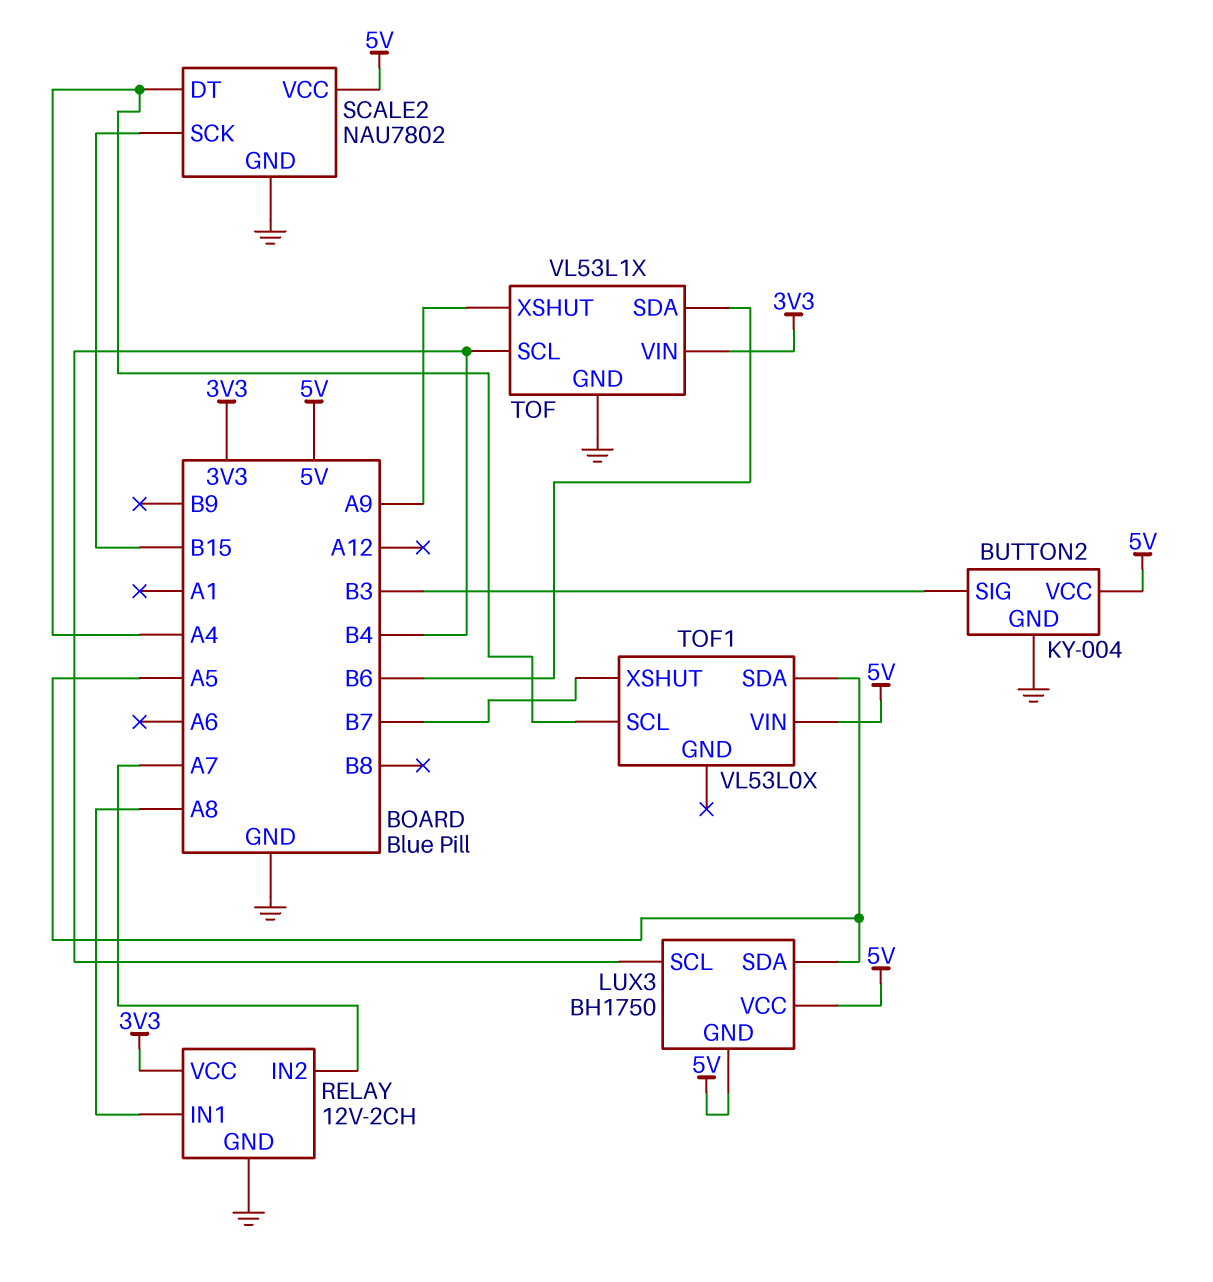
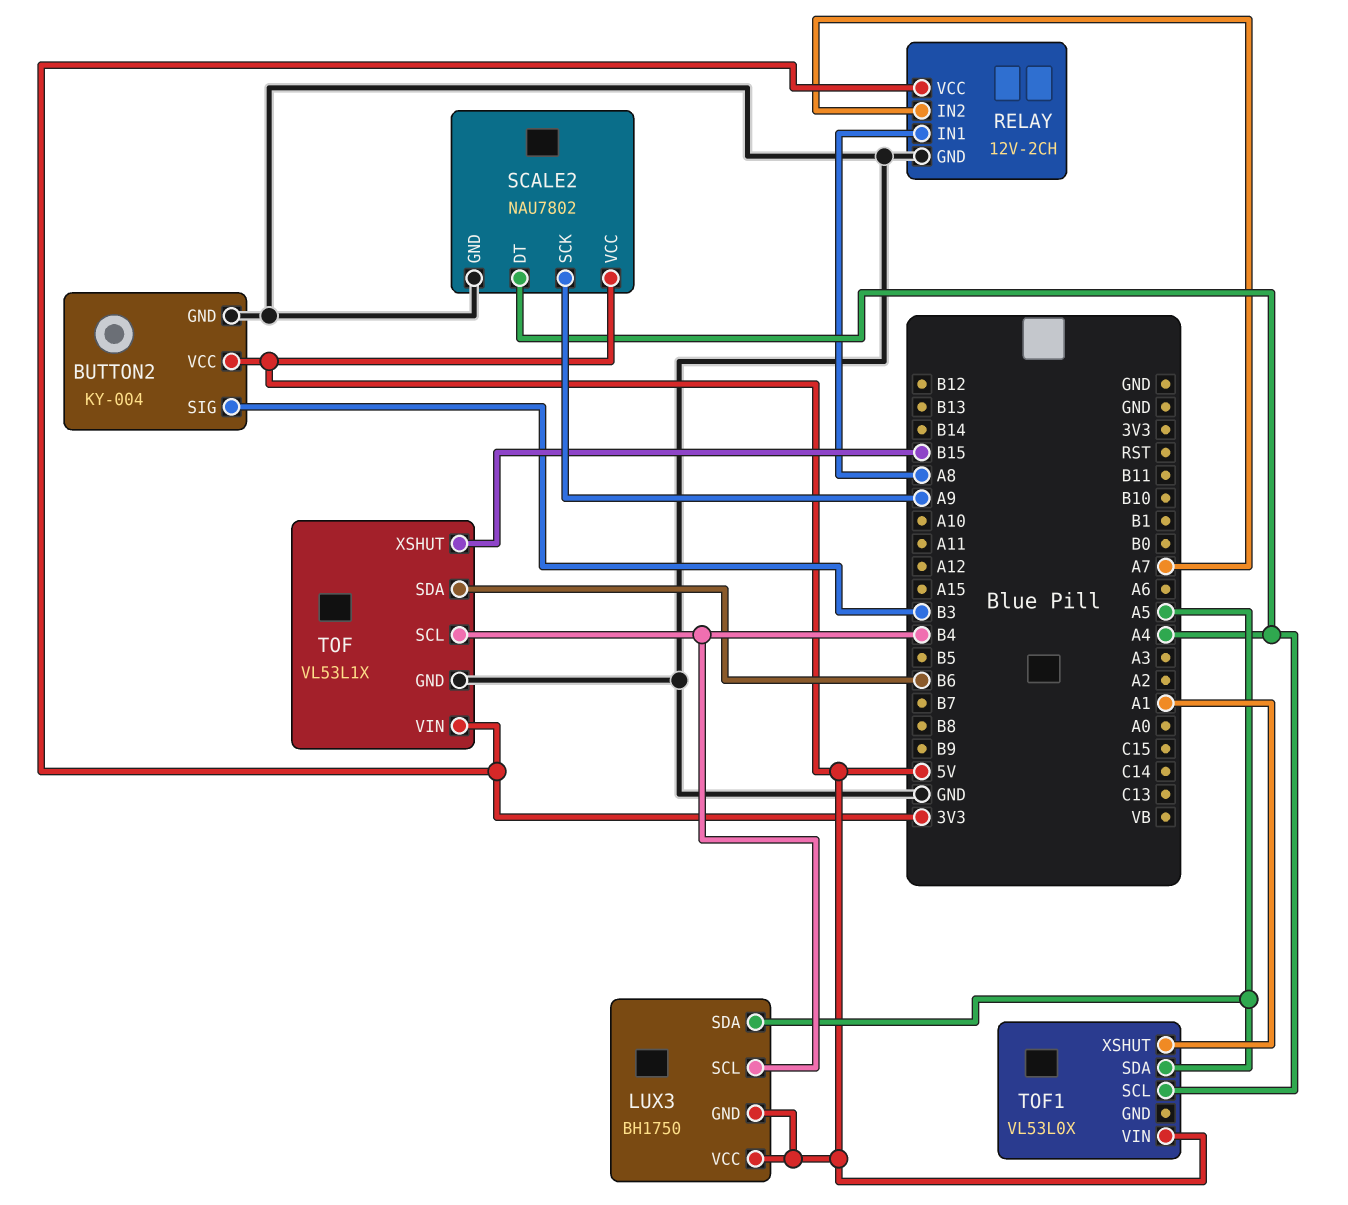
SCALE2 pin SCK: B15 -> A9
TOF pin XSHUT: A9 -> B15
TOF1 pin XSHUT: B7 -> A1

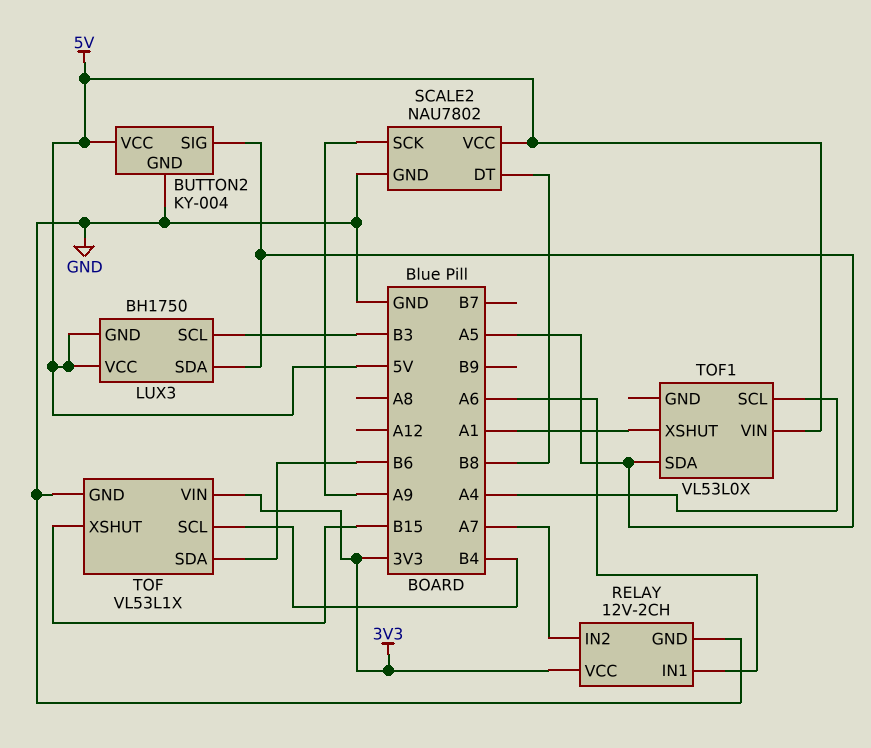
BUTTON2 pin SIG: B3 -> A5
LUX3 pin SCL: B4 -> B3
RELAY pin IN1: A8 -> A6
SCALE2 pin DT: A4 -> B8

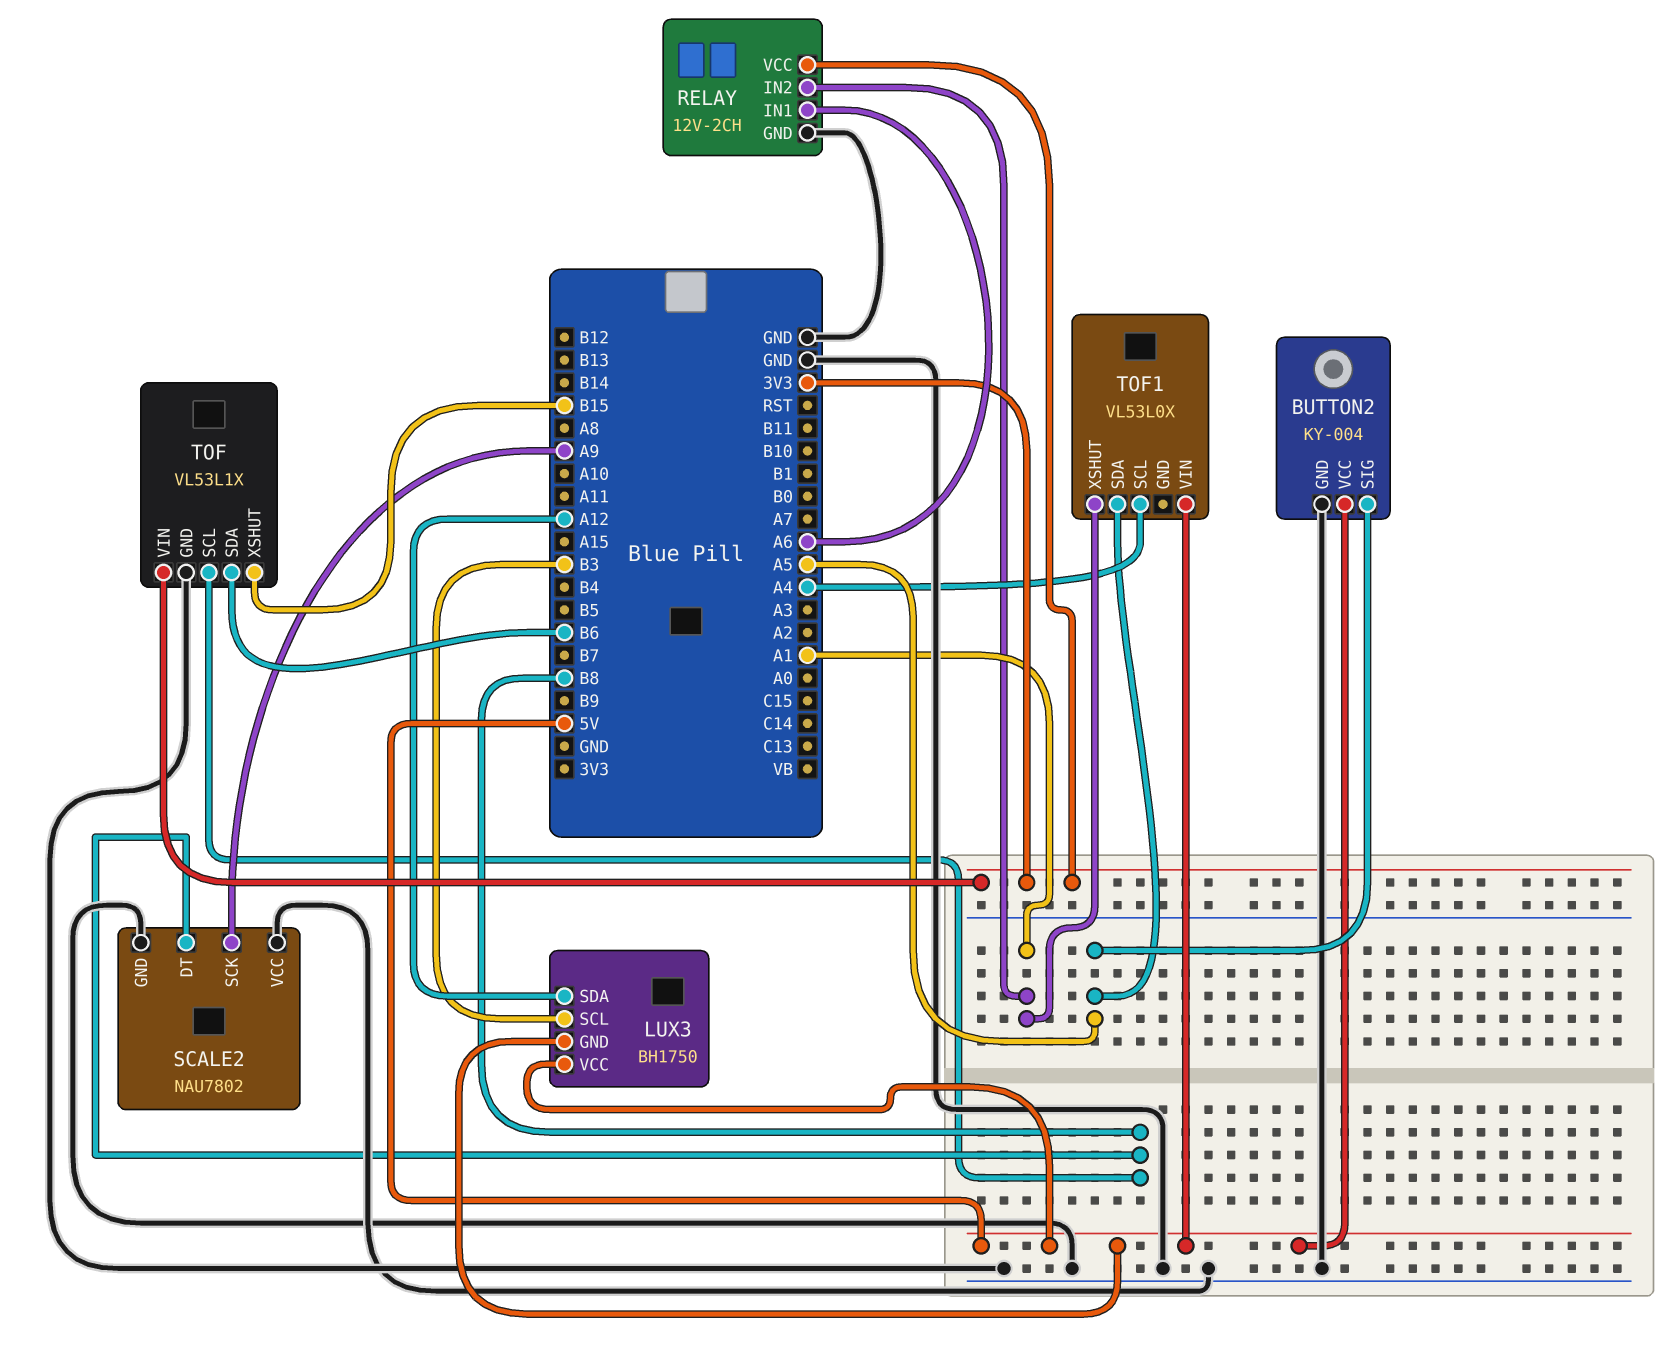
LUX3 pin SDA: A5 -> A12
RELAY pin IN2: A7 -> A1
SCALE2 pin VCC: 5V -> GND
TOF pin SCL: B4 -> B8

